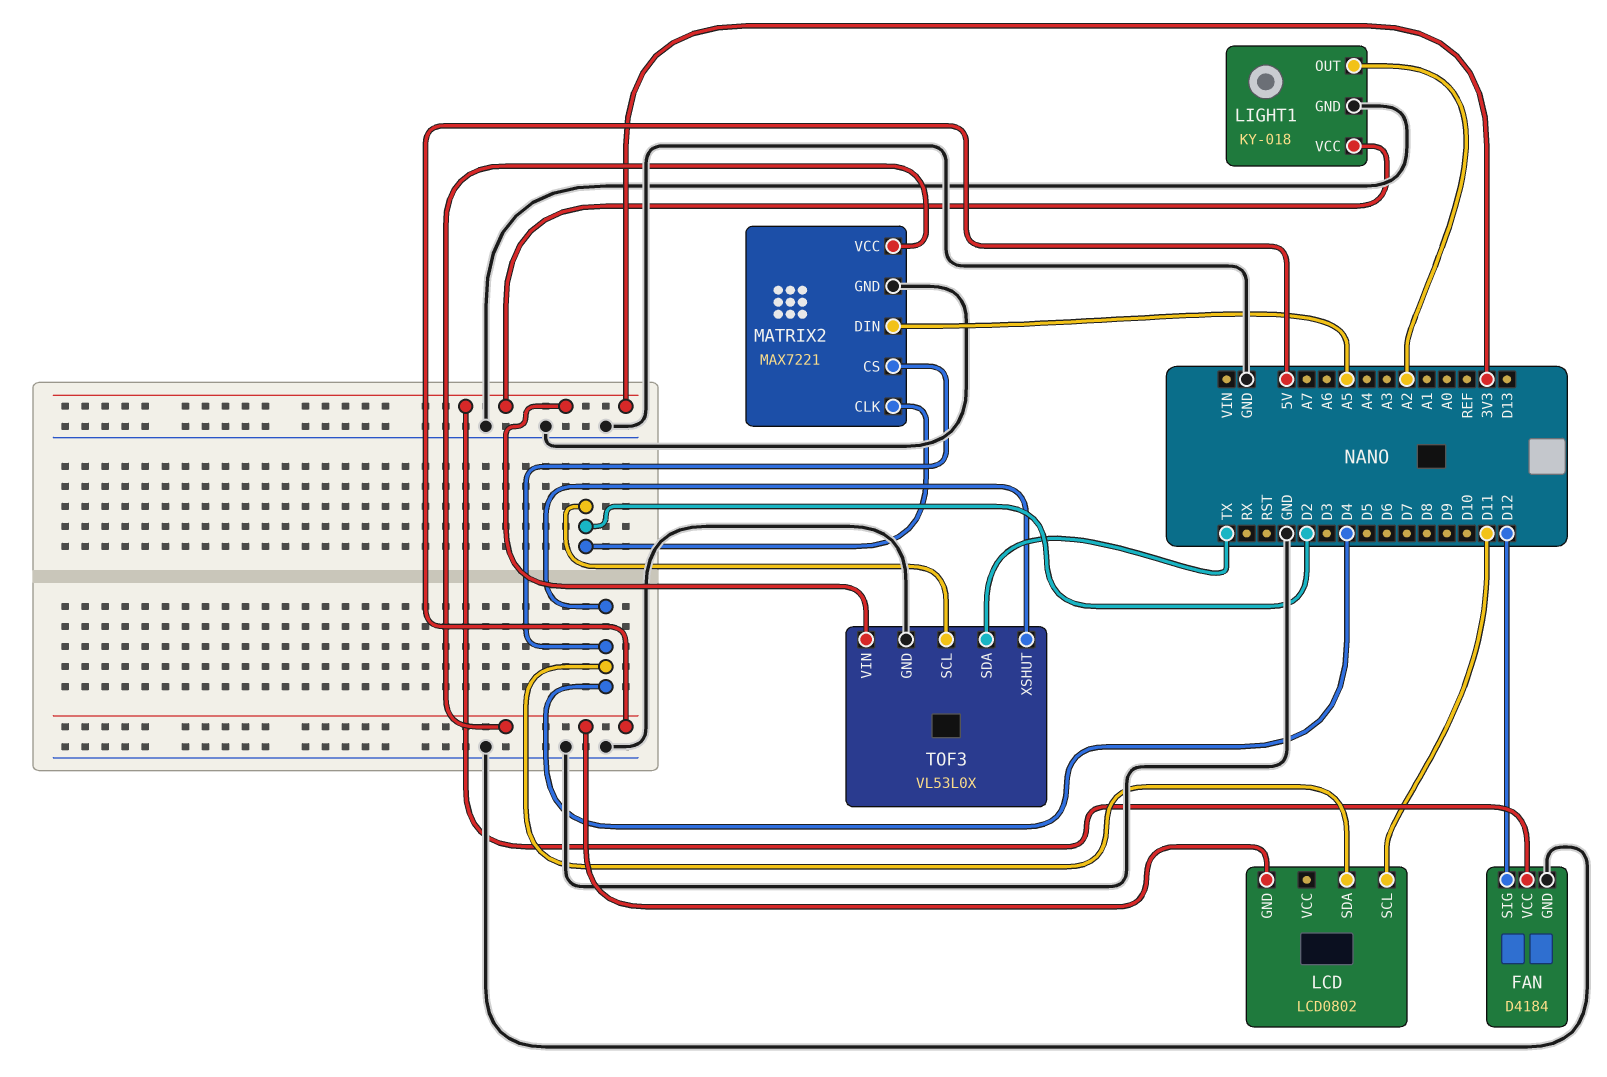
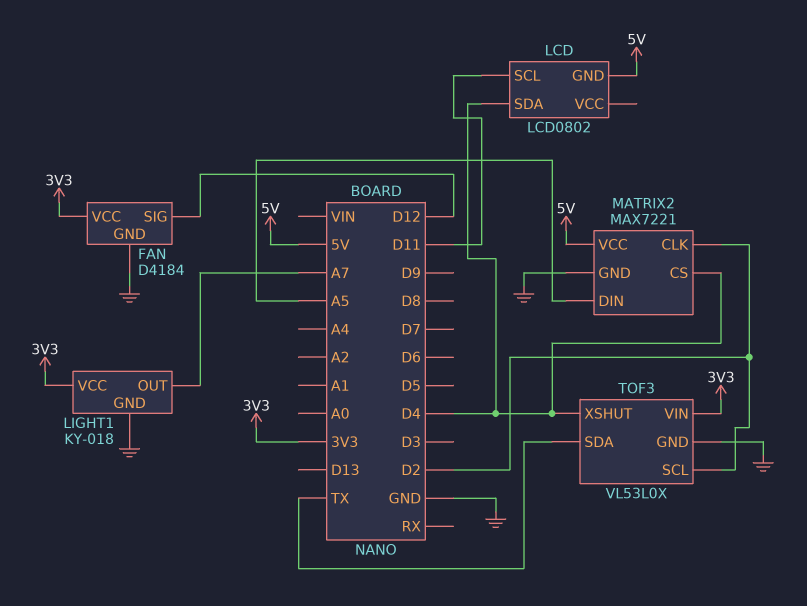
LIGHT1 pin OUT: A2 -> A7

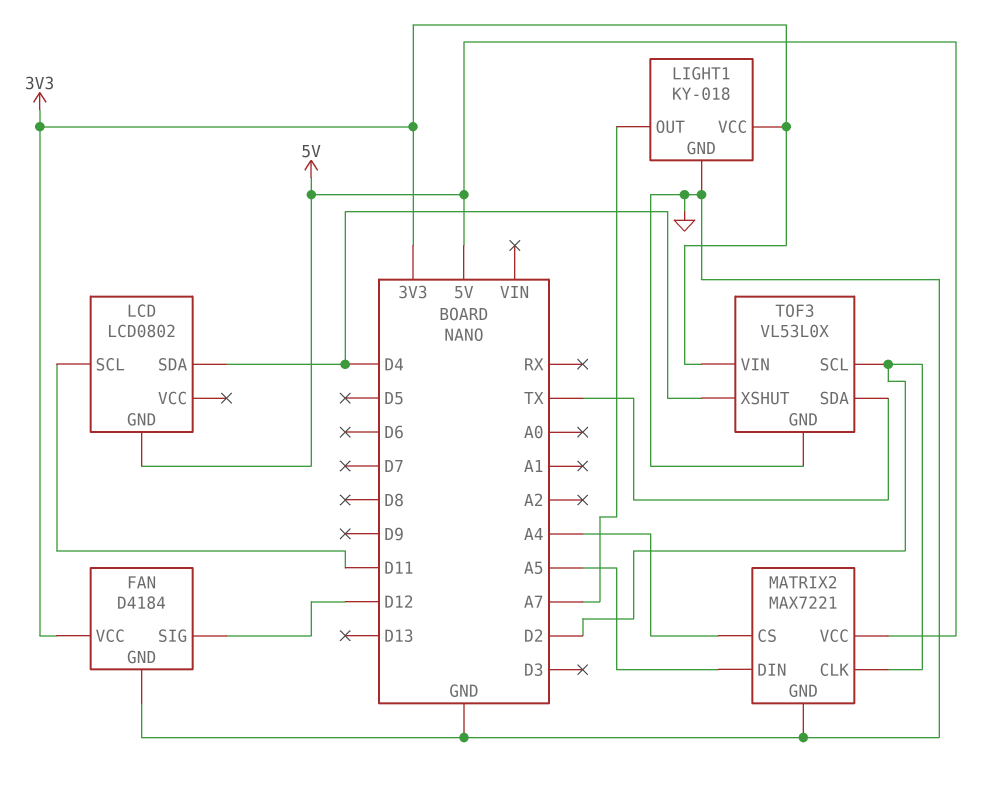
MATRIX2 pin CS: D4 -> A4

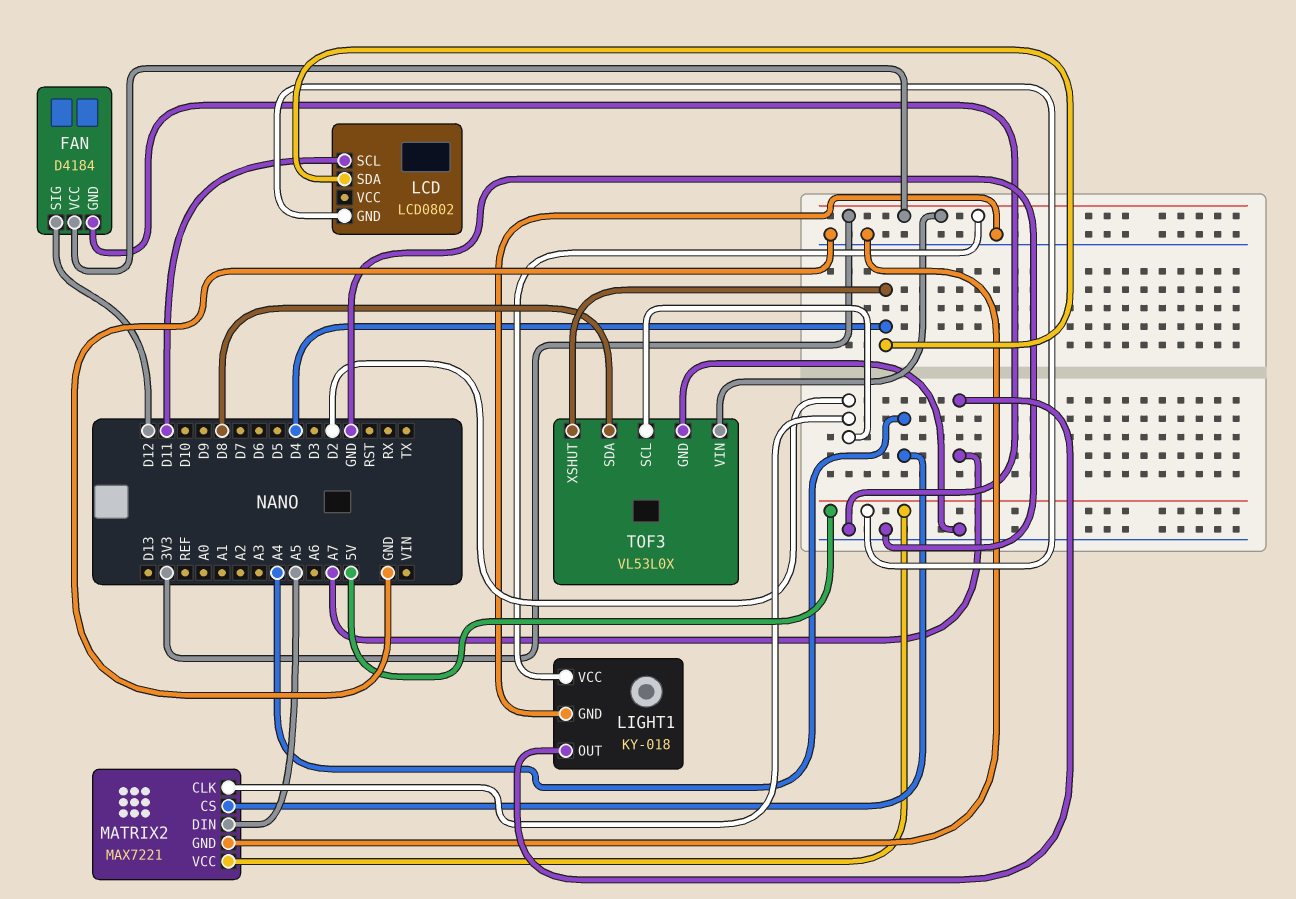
TOF3 pin SDA: TX -> D8

